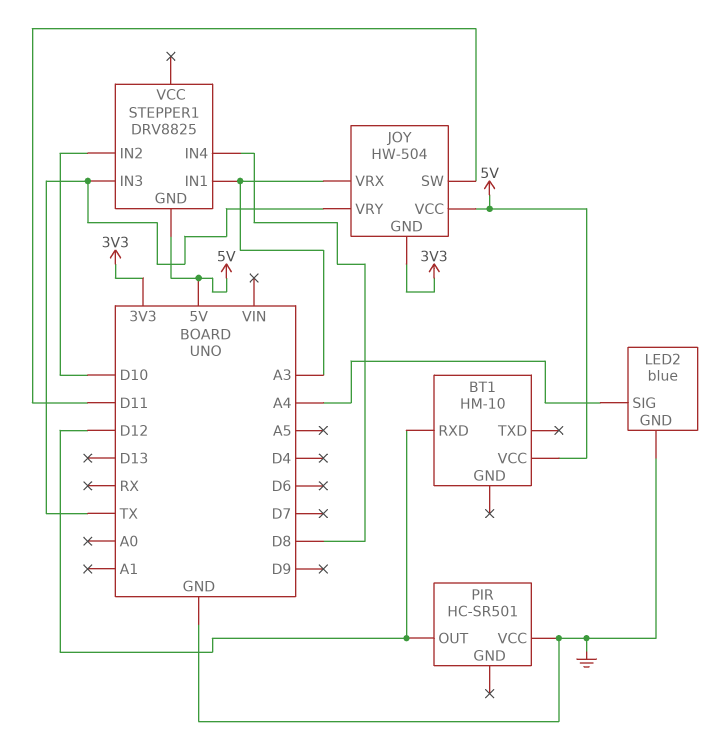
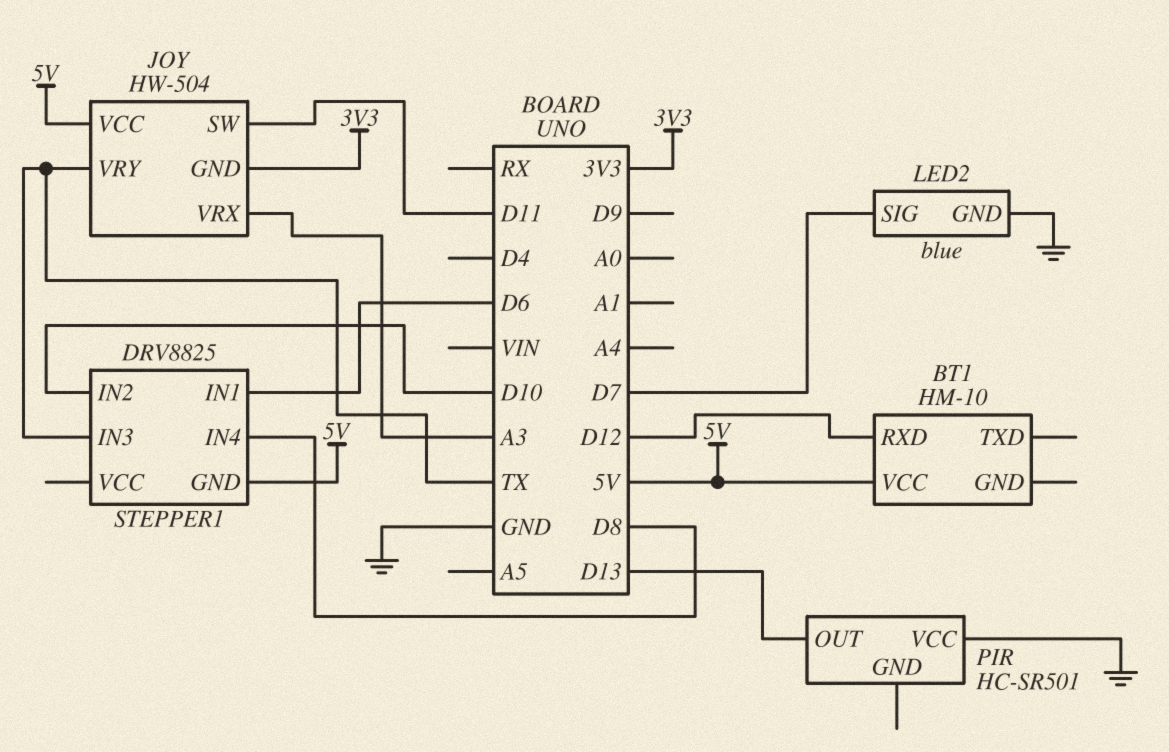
LED2 pin SIG: A4 -> D7
PIR pin OUT: D12 -> D13
STEPPER1 pin IN1: A3 -> D6

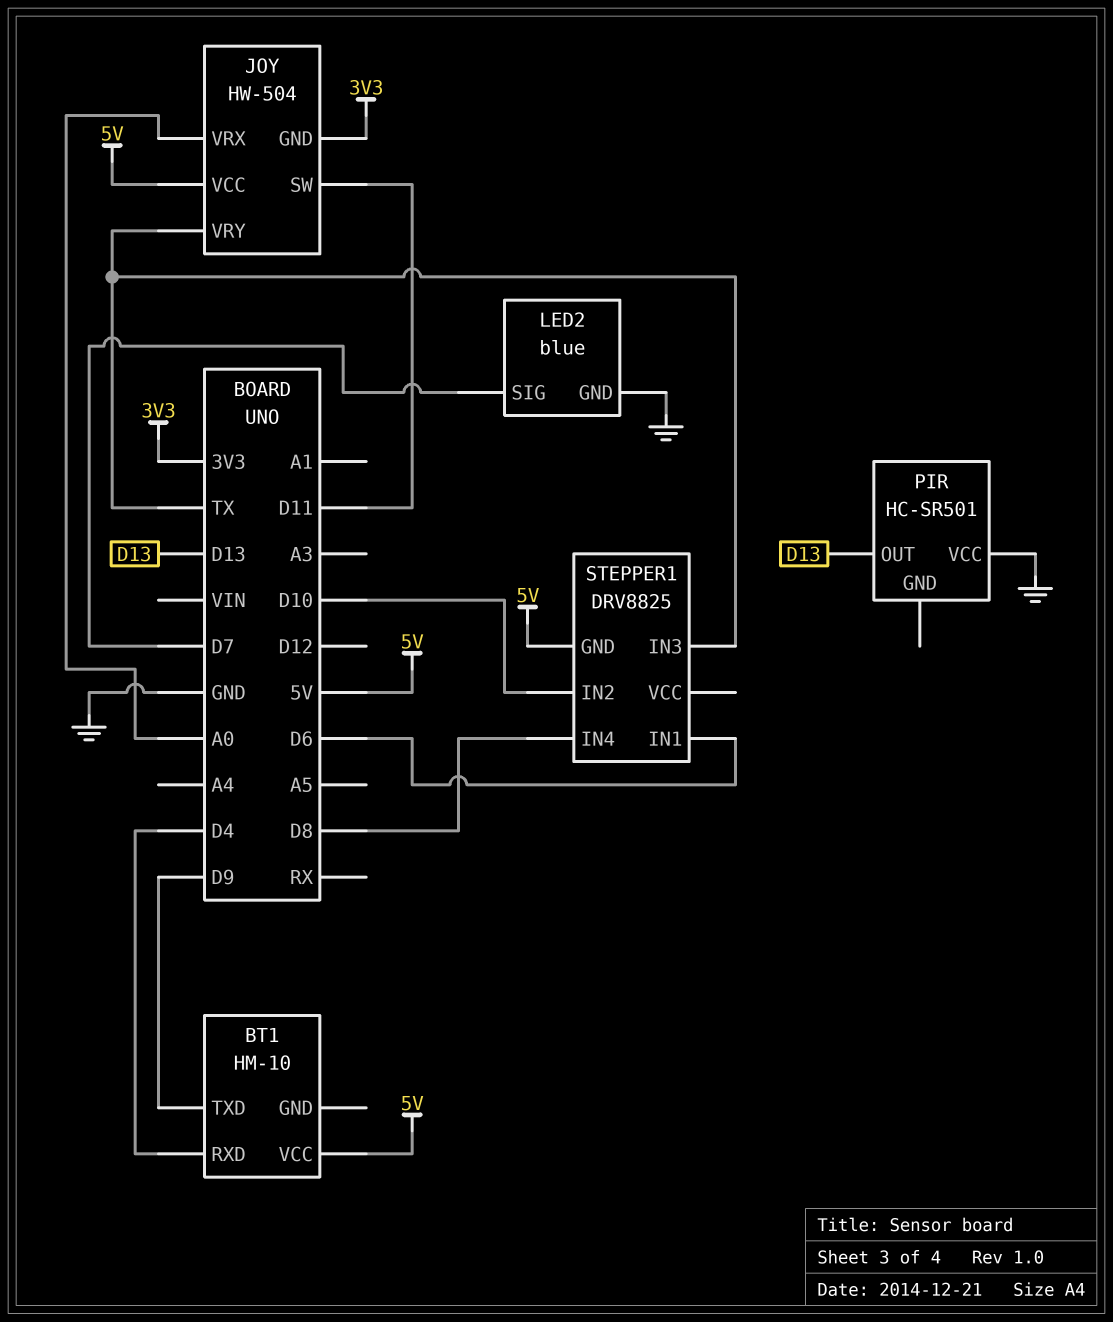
BT1 pin RXD: D12 -> D4
BT1 pin TXD: none -> D9
JOY pin VRX: A3 -> A0

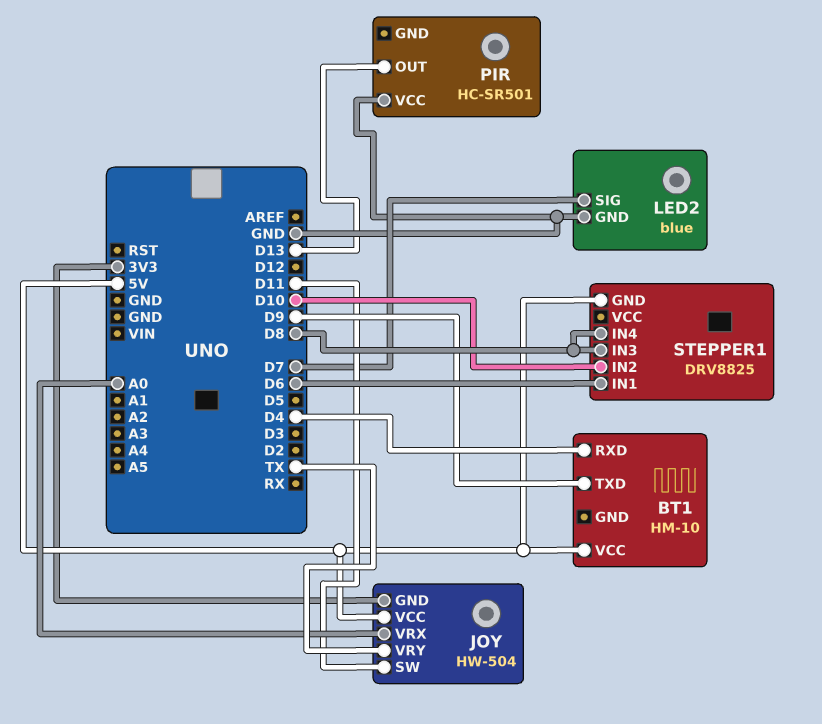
STEPPER1 pin IN3: TX -> D8

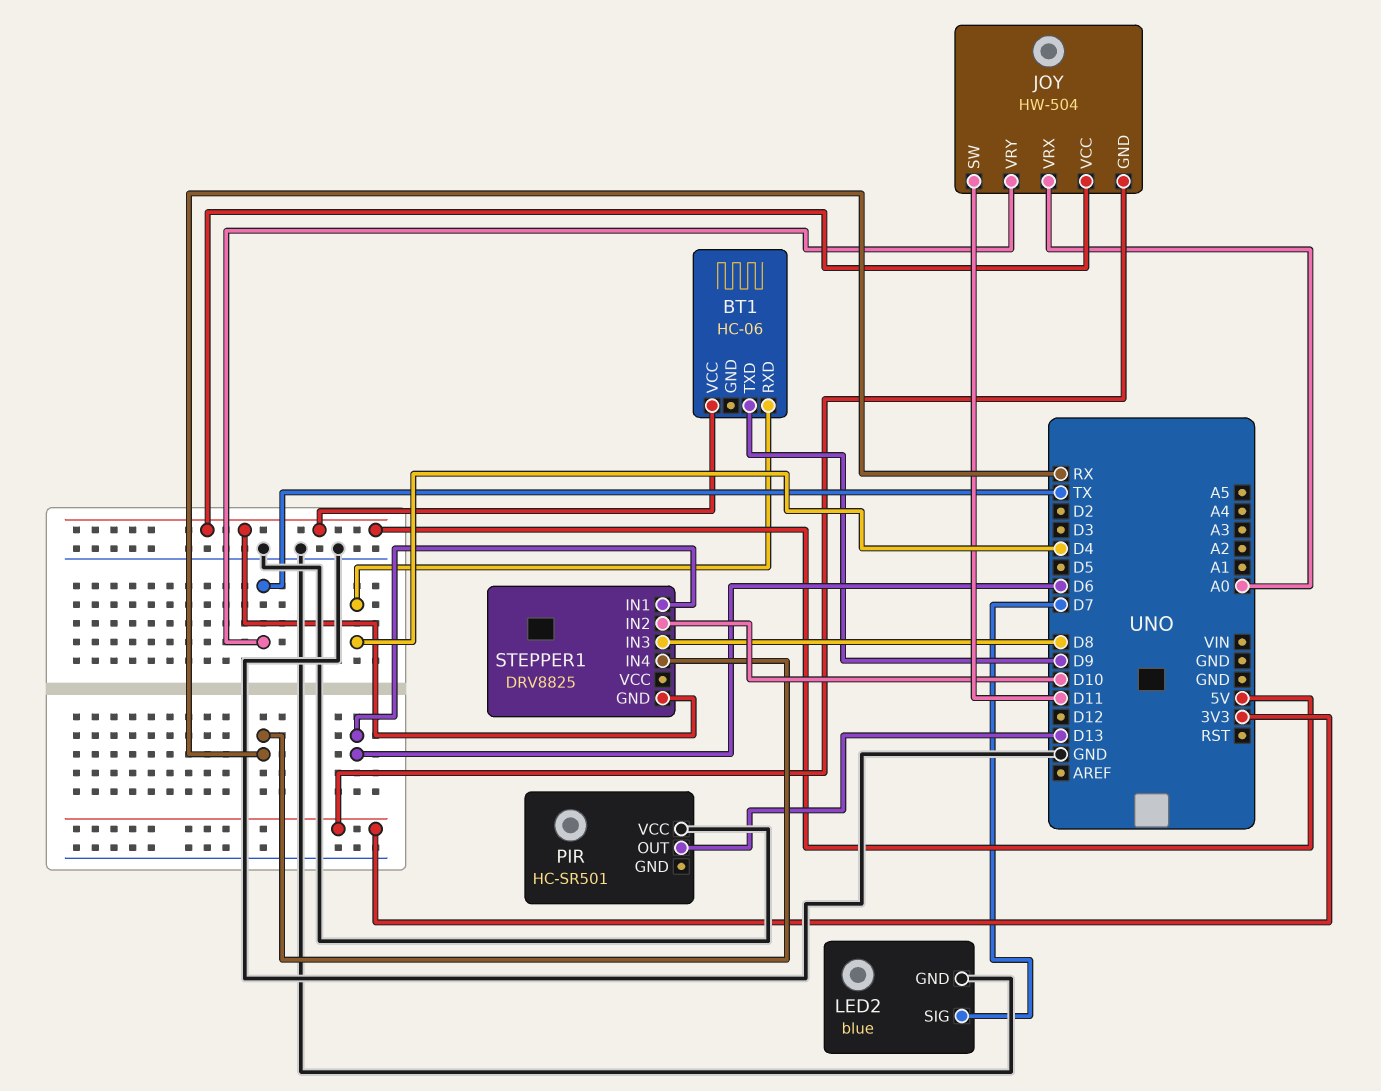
BT1: HM-10 -> HC-06
STEPPER1 pin IN4: D8 -> RX

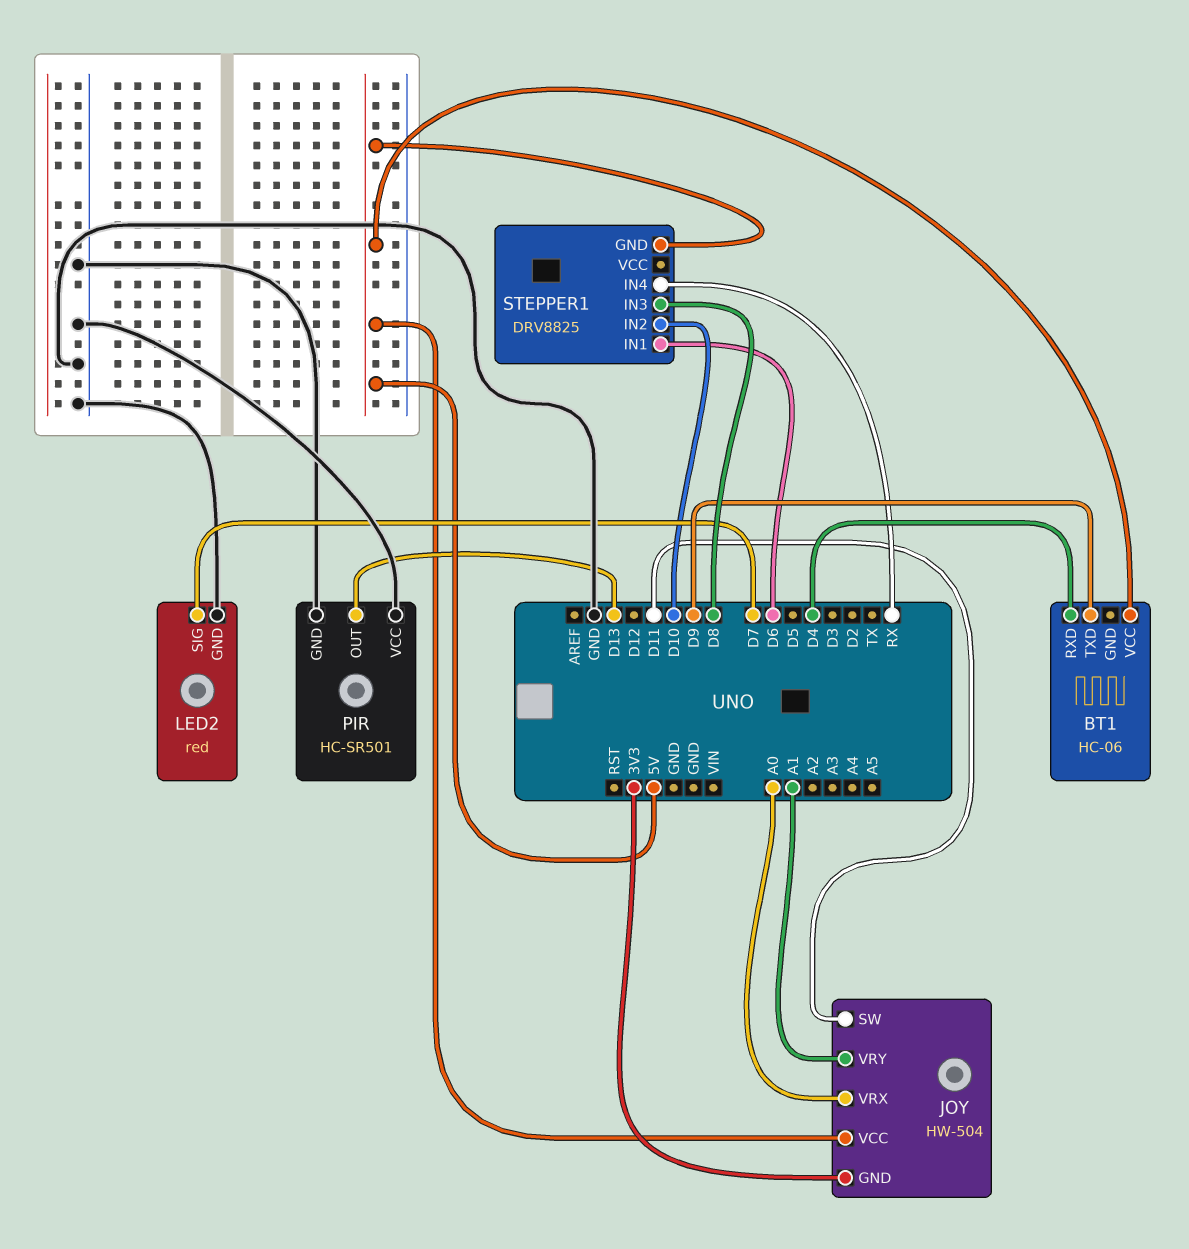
JOY pin VRY: TX -> A1
LED2: blue -> red
PIR pin GND: none -> GND

